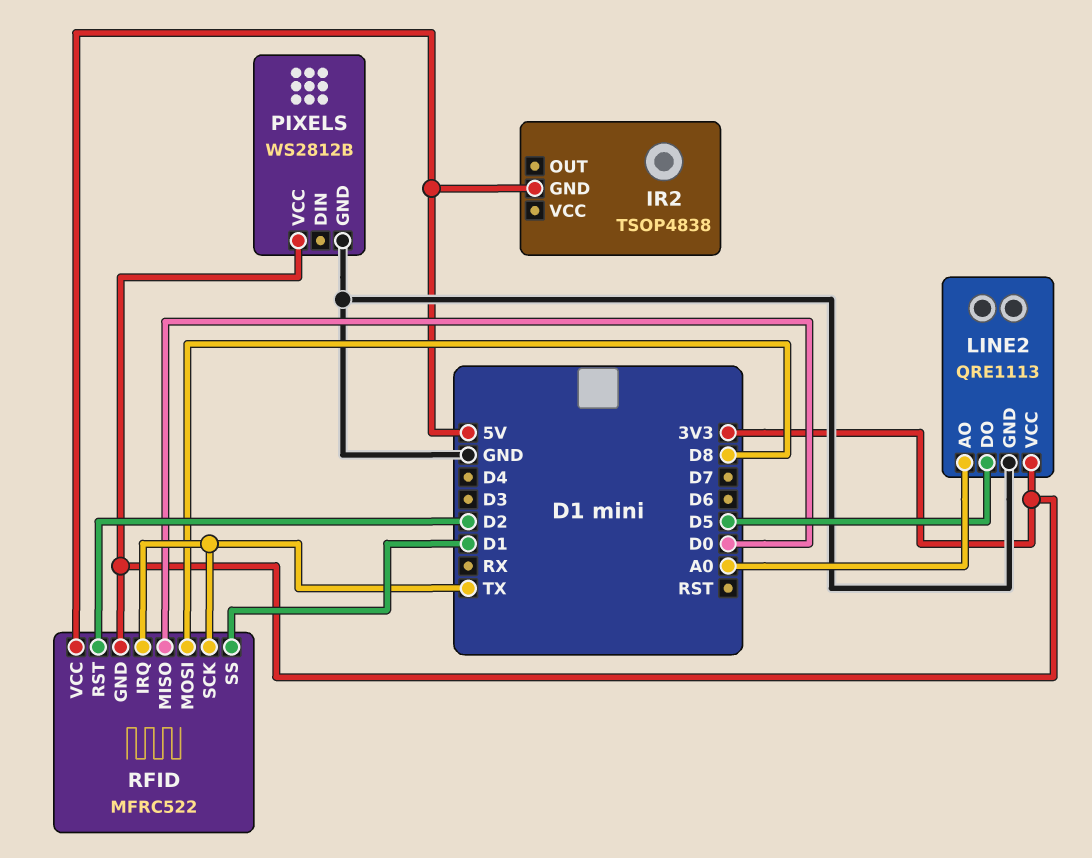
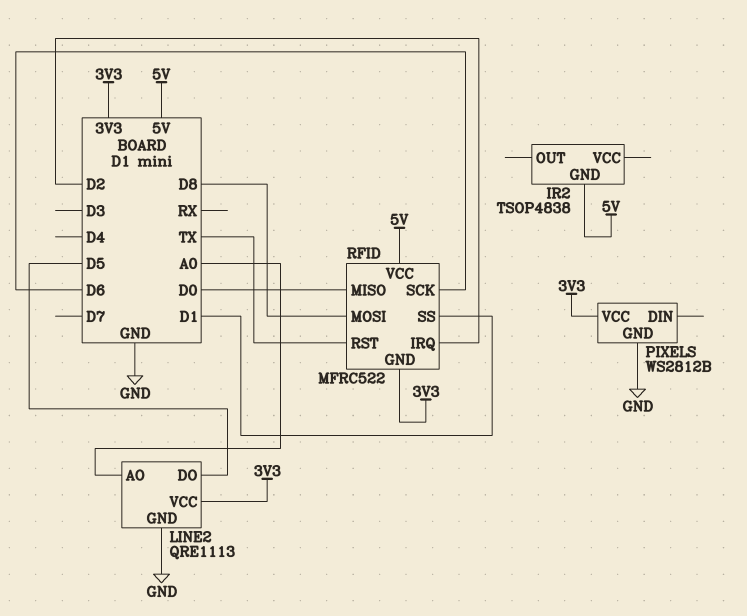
RFID pin IRQ: TX -> D2
RFID pin RST: D2 -> TX
RFID pin SCK: TX -> D6

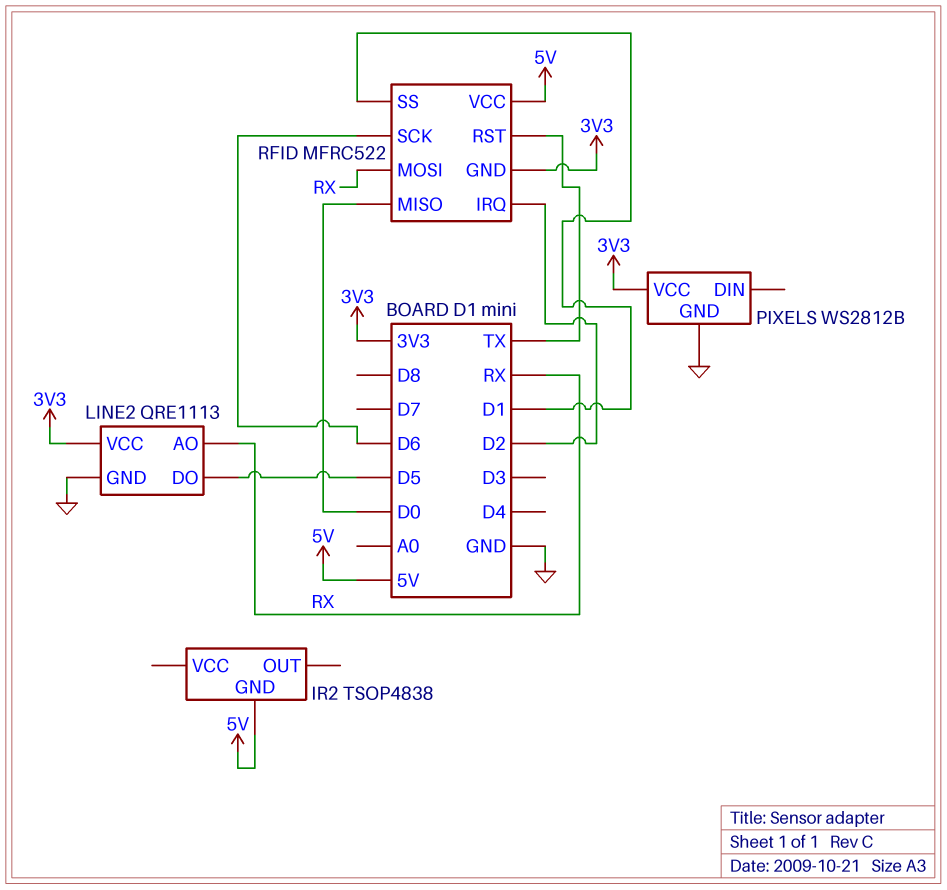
LINE2 pin AO: A0 -> RX
RFID pin MOSI: D8 -> RX

